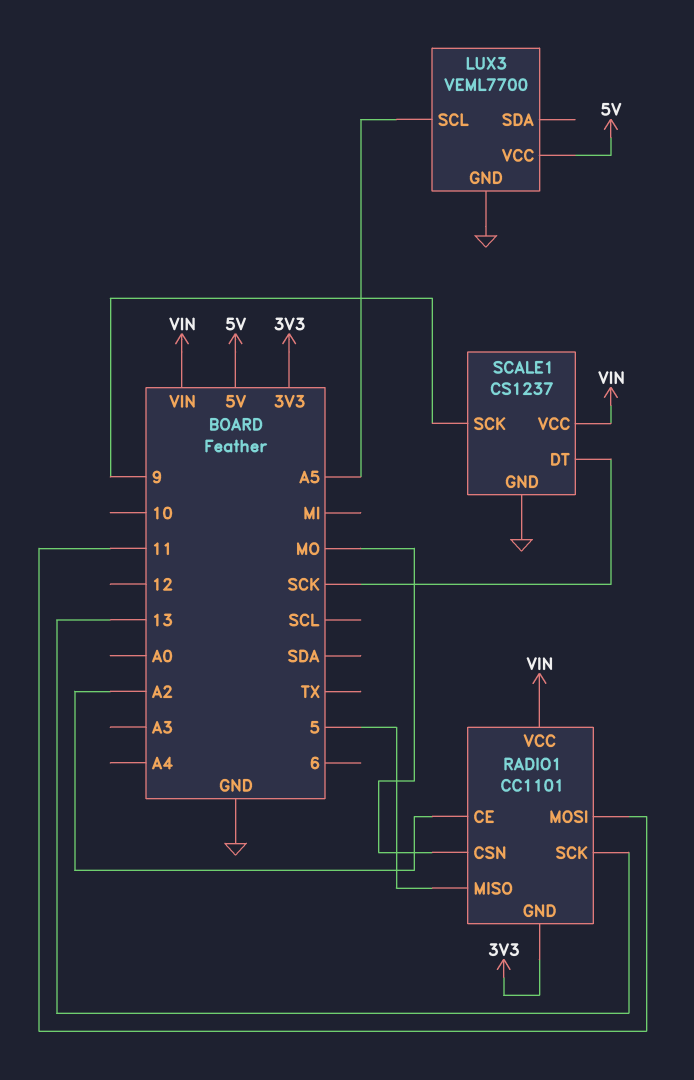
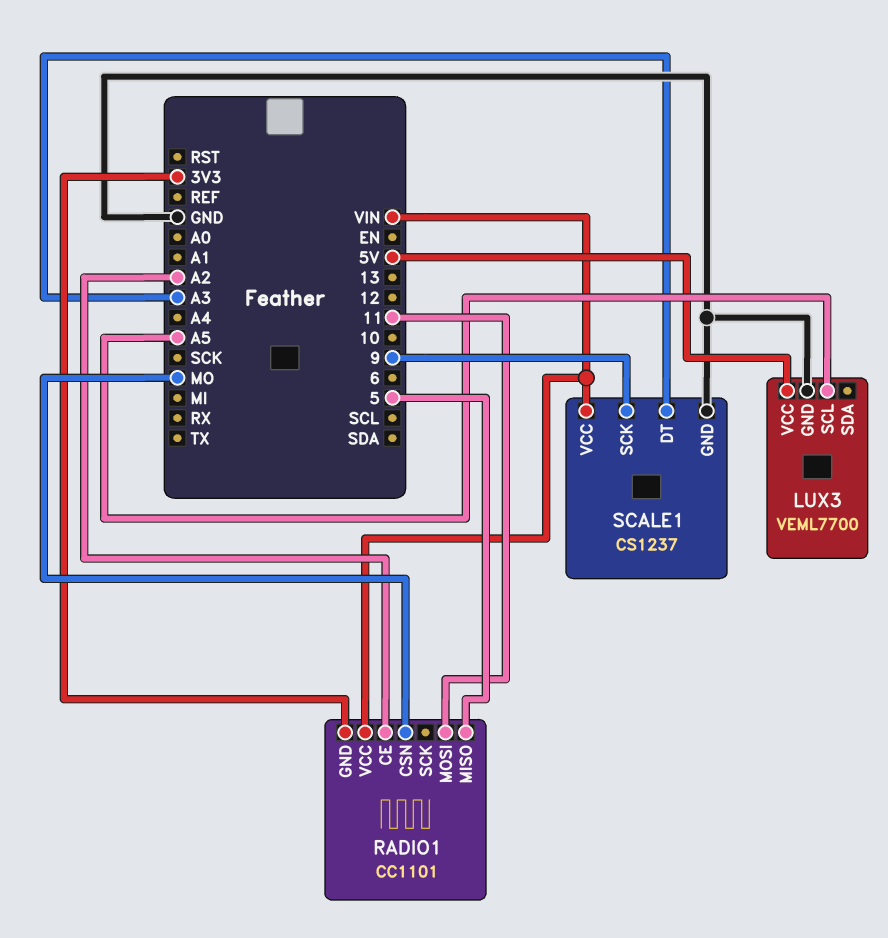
RADIO1 pin SCK: 13 -> none
SCALE1 pin DT: SCK -> A3

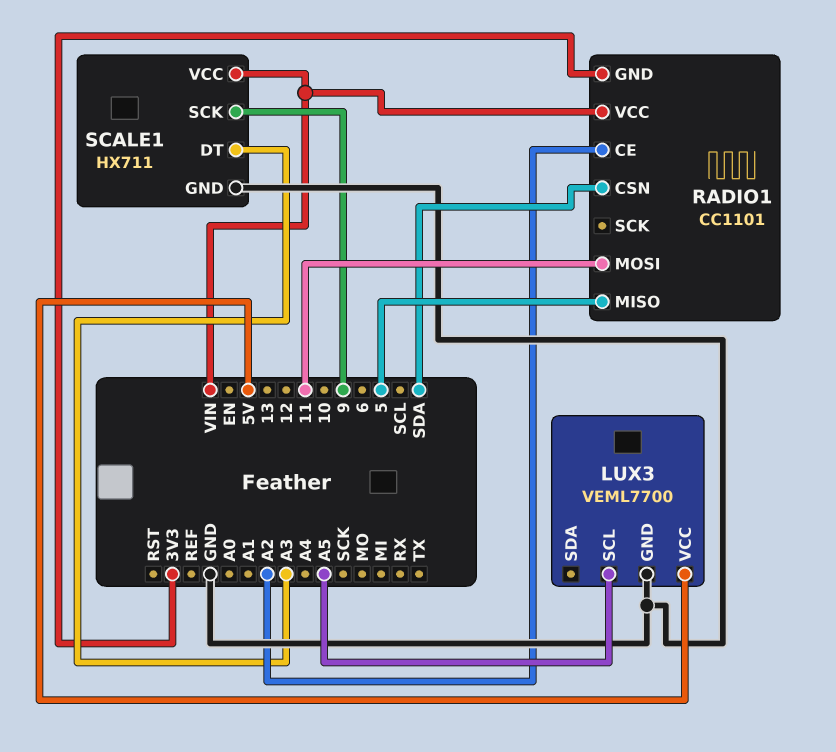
RADIO1 pin CSN: MO -> SDA
SCALE1: CS1237 -> HX711

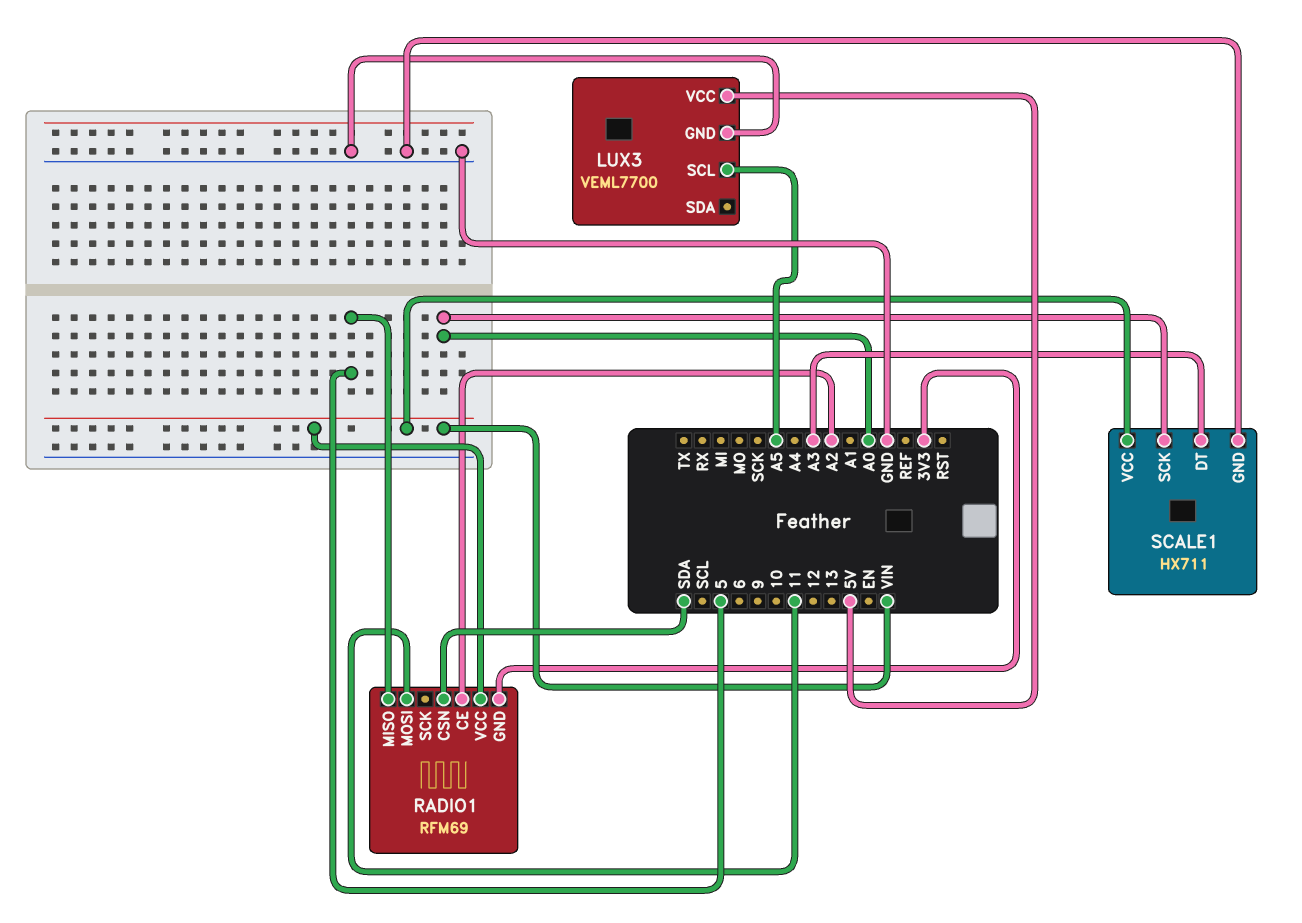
RADIO1: CC1101 -> RFM69
SCALE1 pin SCK: 9 -> A0

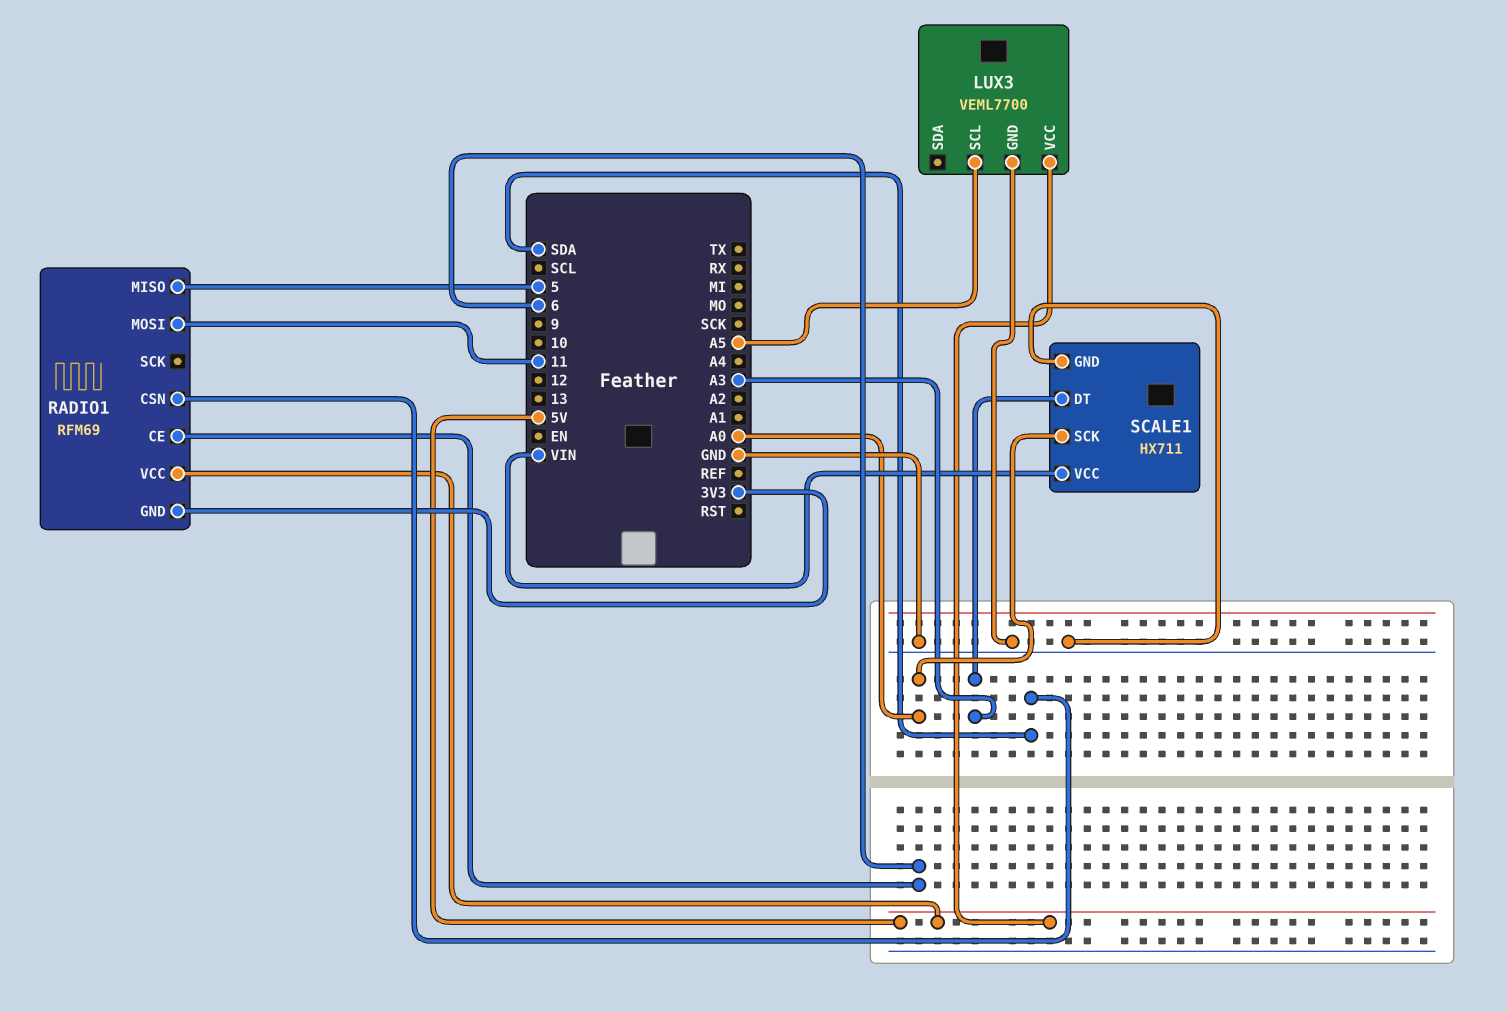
RADIO1 pin CE: A2 -> 6
RADIO1 pin VCC: VIN -> 5V

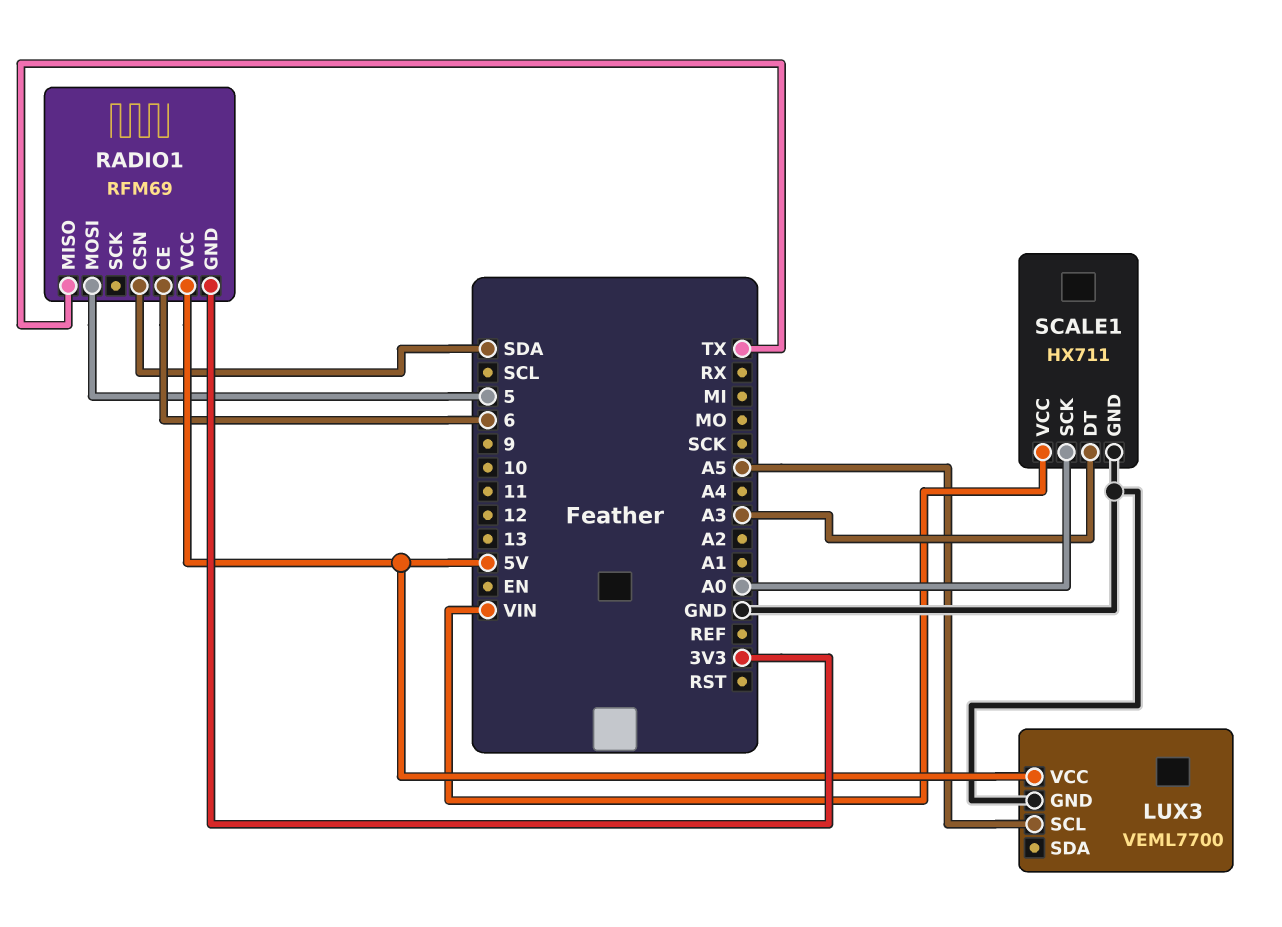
RADIO1 pin MISO: 5 -> TX
RADIO1 pin MOSI: 11 -> 5

